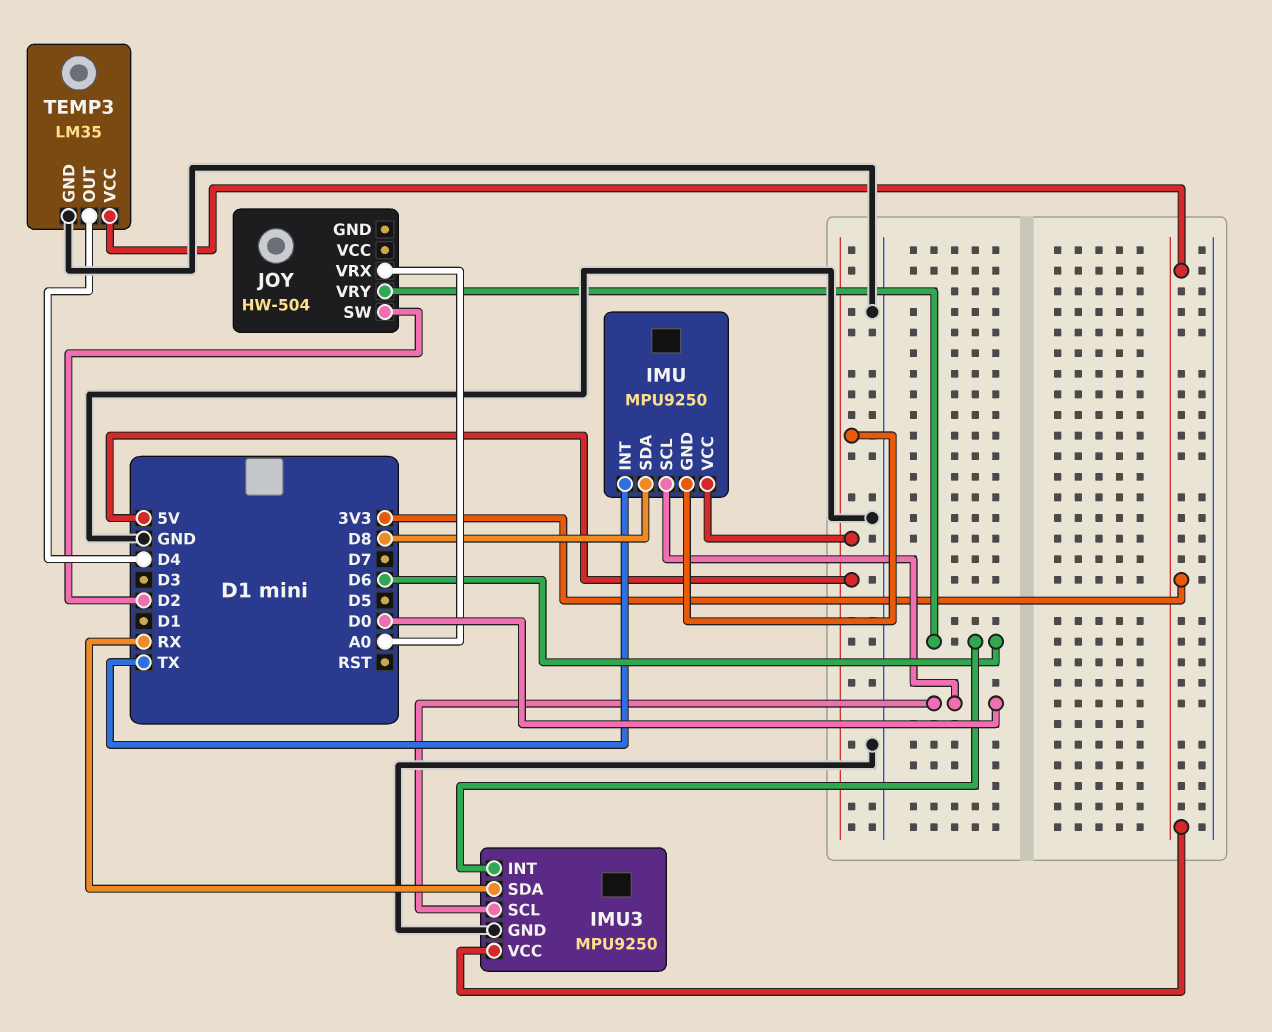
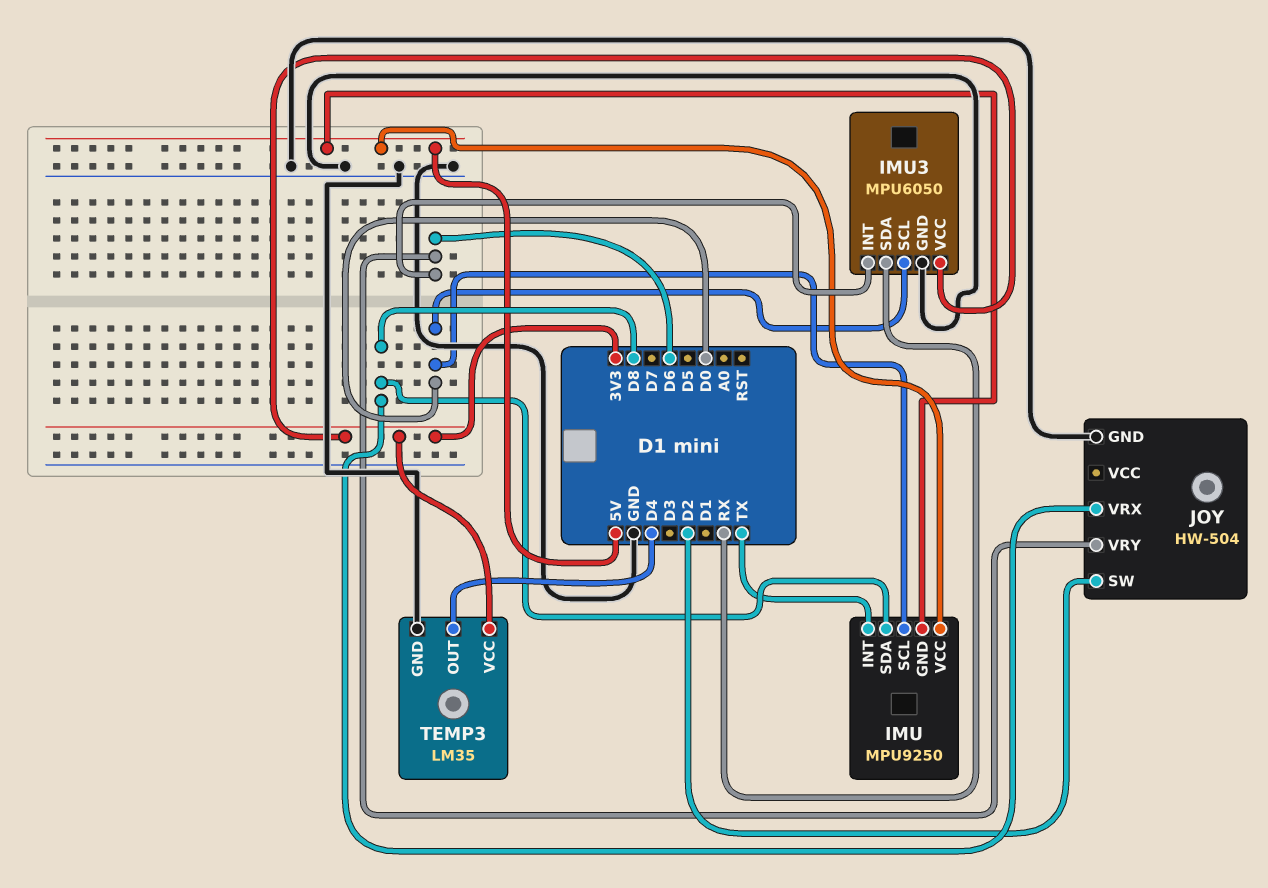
IMU3: MPU9250 -> MPU6050
JOY pin GND: none -> GND
JOY pin VRX: A0 -> D8

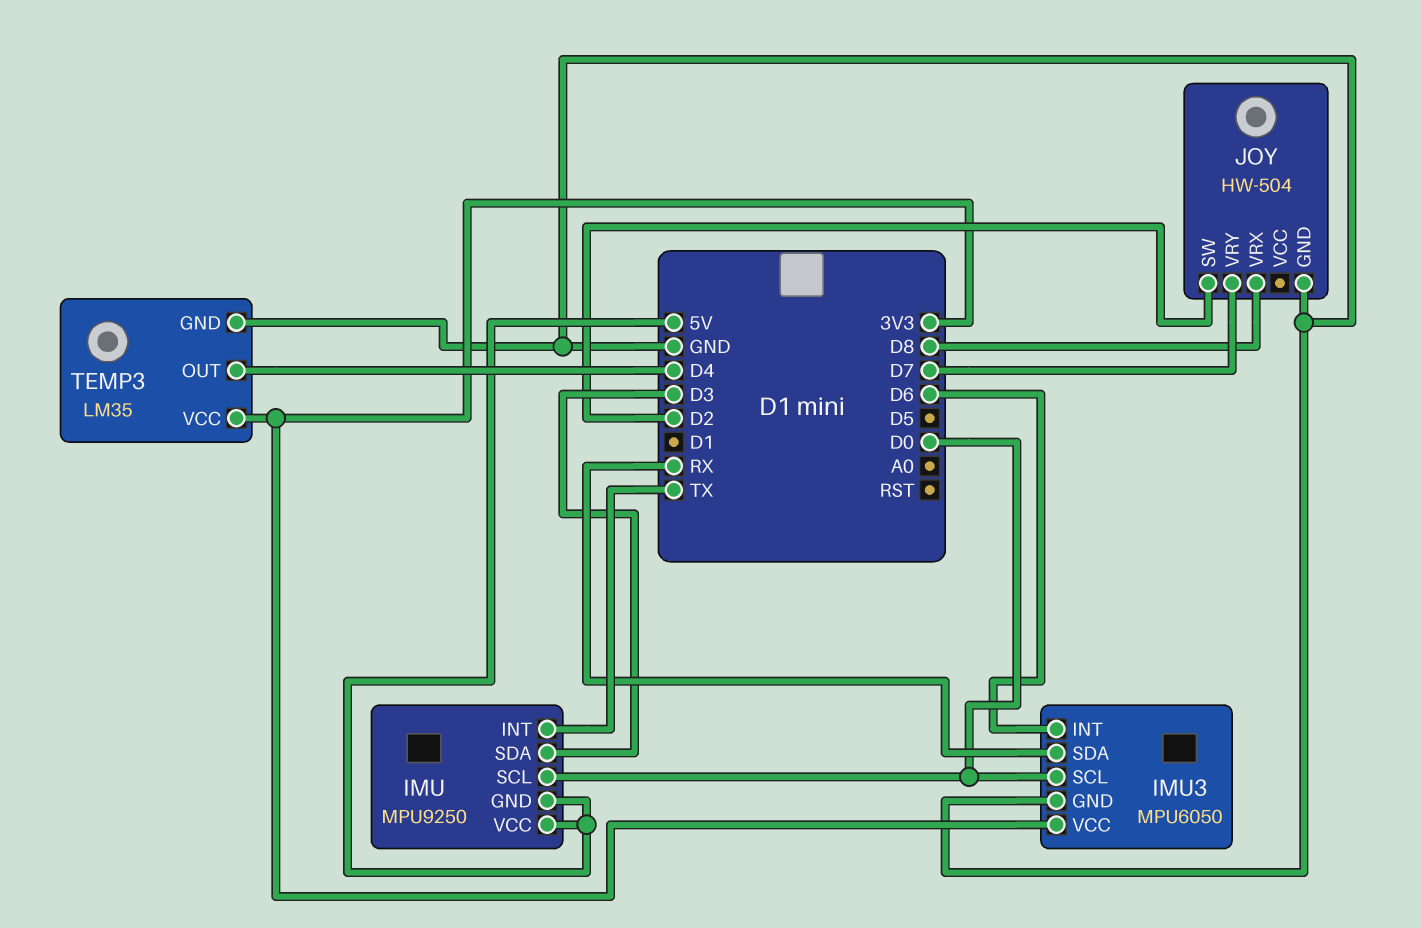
IMU pin SDA: D8 -> D3
JOY pin VRY: D6 -> D7

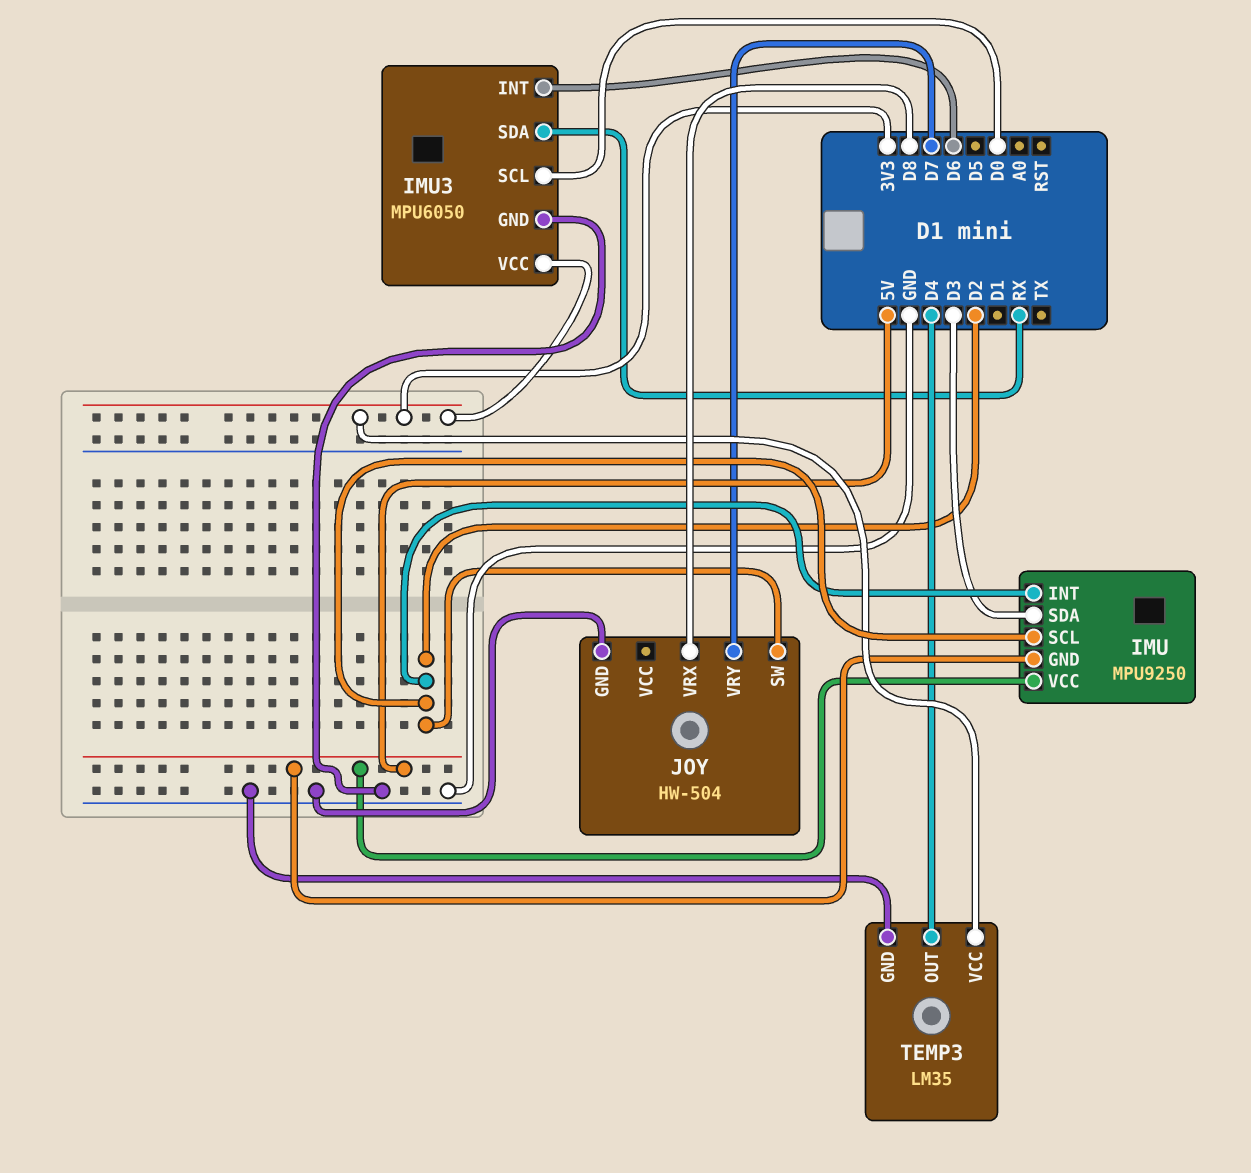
IMU pin INT: TX -> D2
IMU pin SCL: D0 -> D2

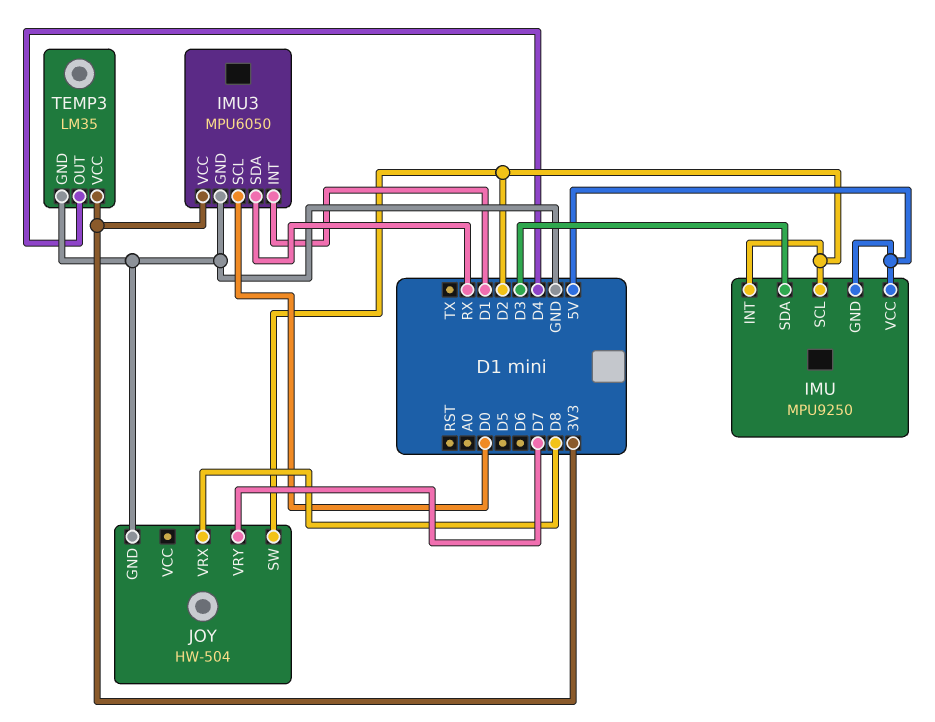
IMU3 pin INT: D6 -> D1

